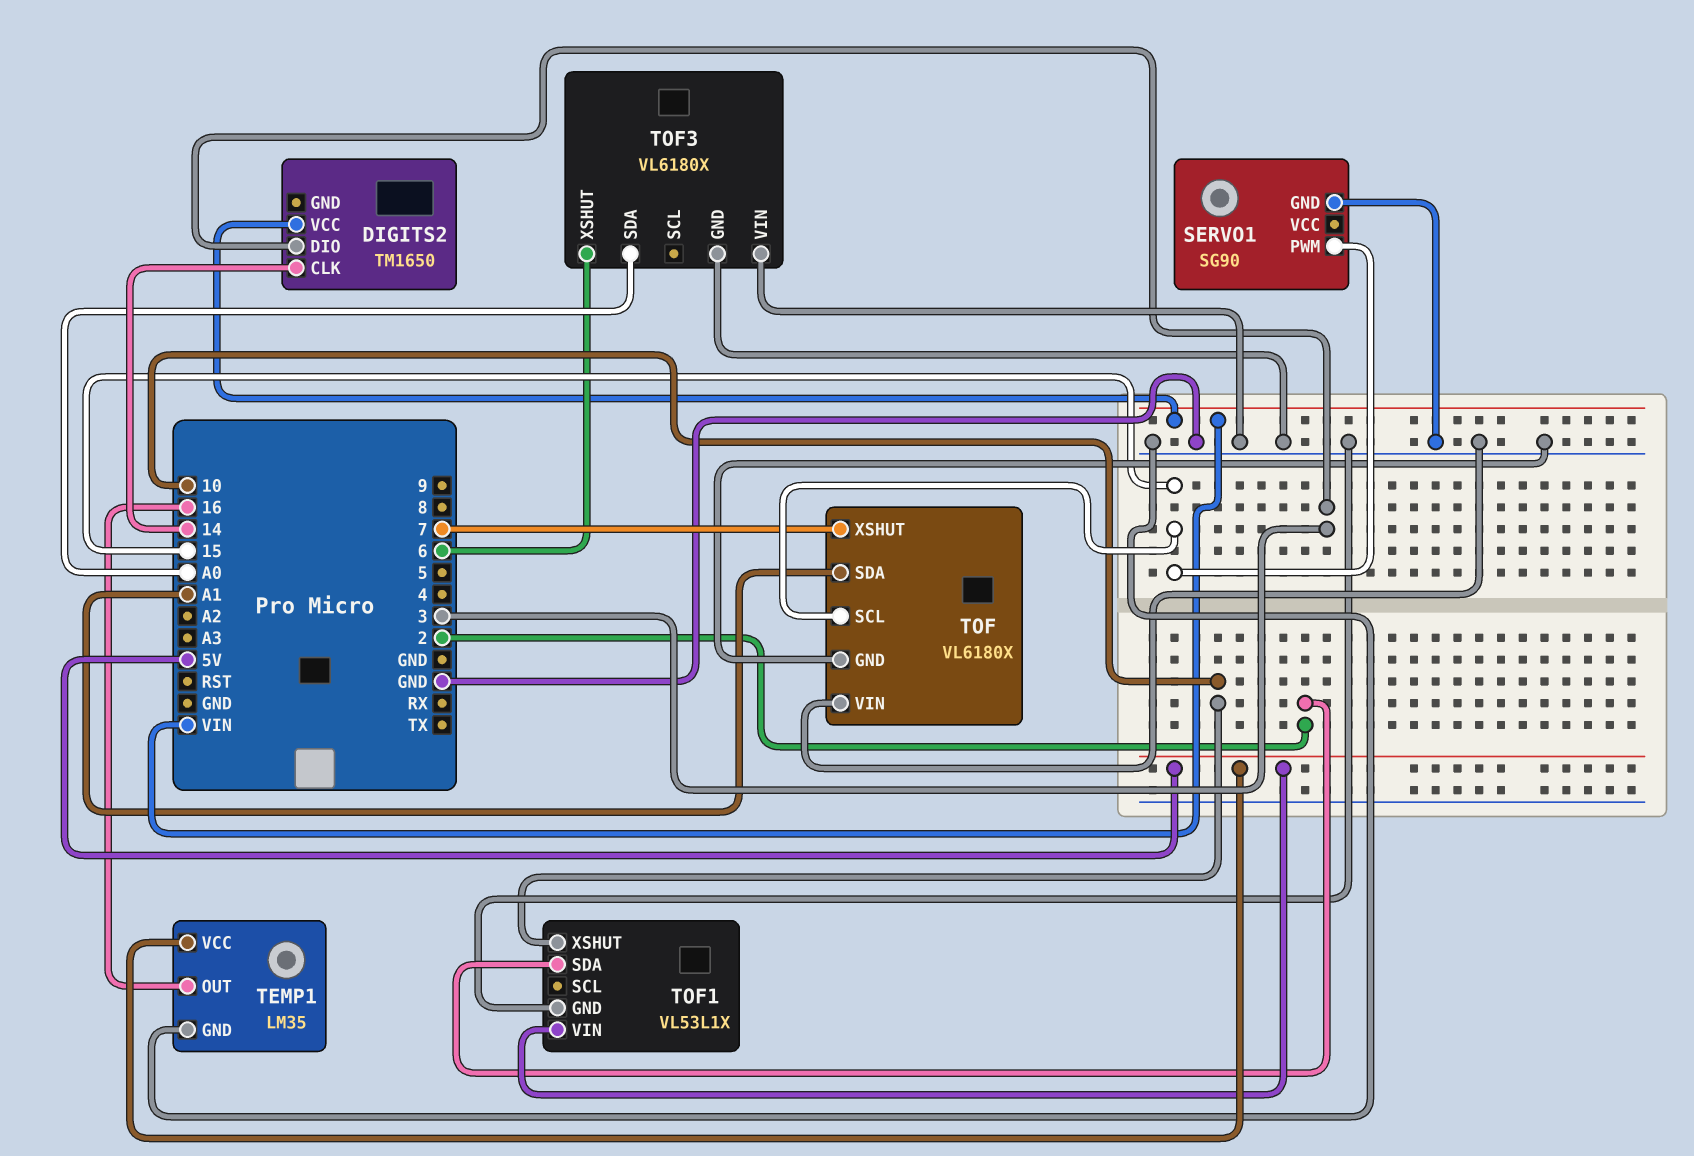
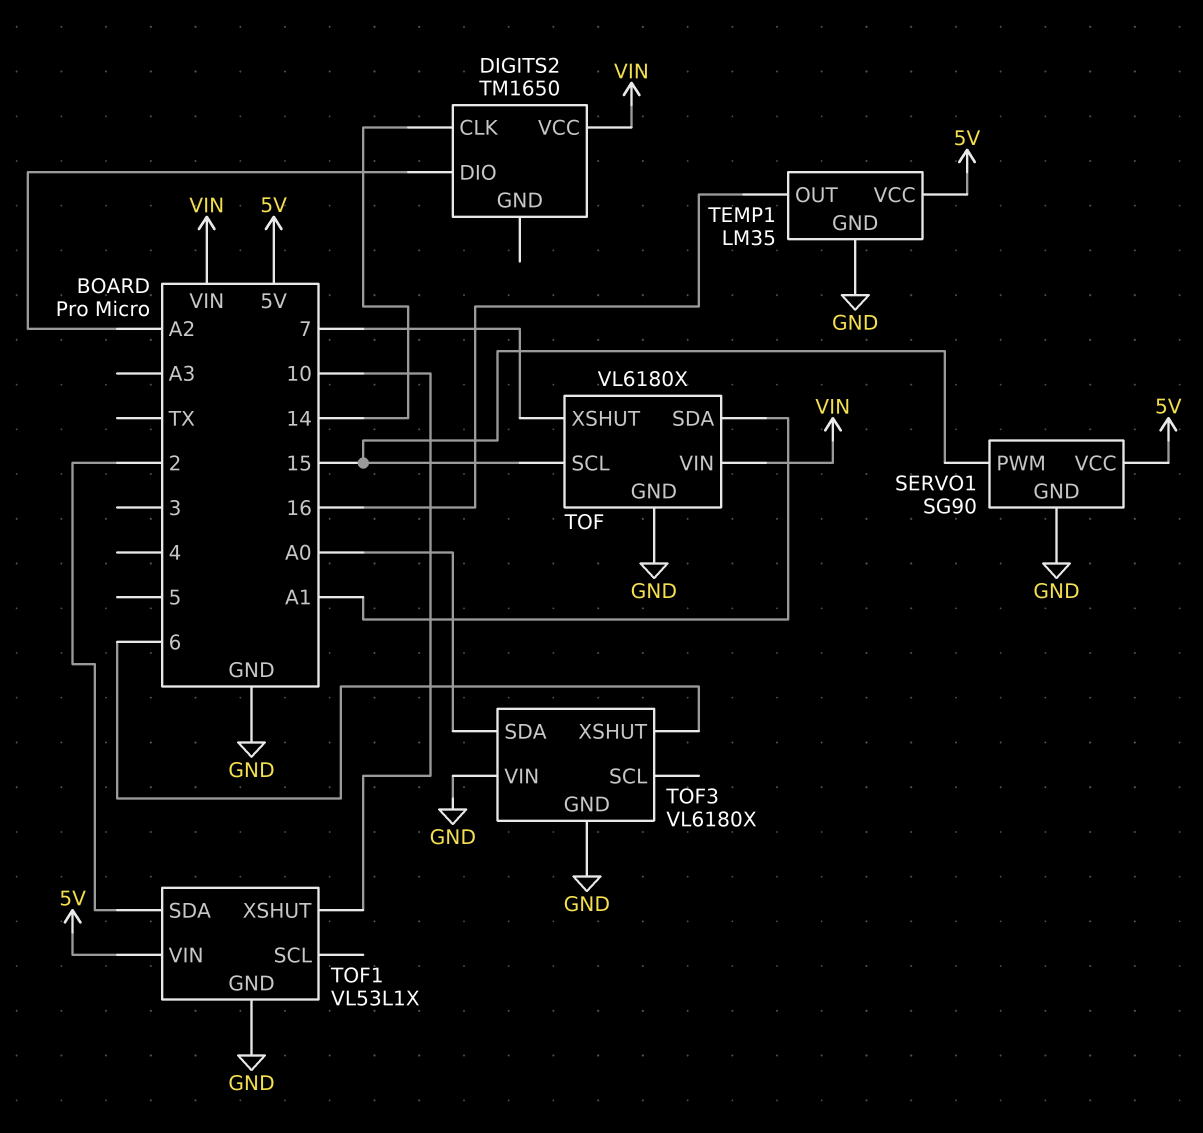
DIGITS2 pin DIO: 3 -> A2
SERVO1 pin VCC: none -> 5V
TOF pin VIN: GND -> VIN

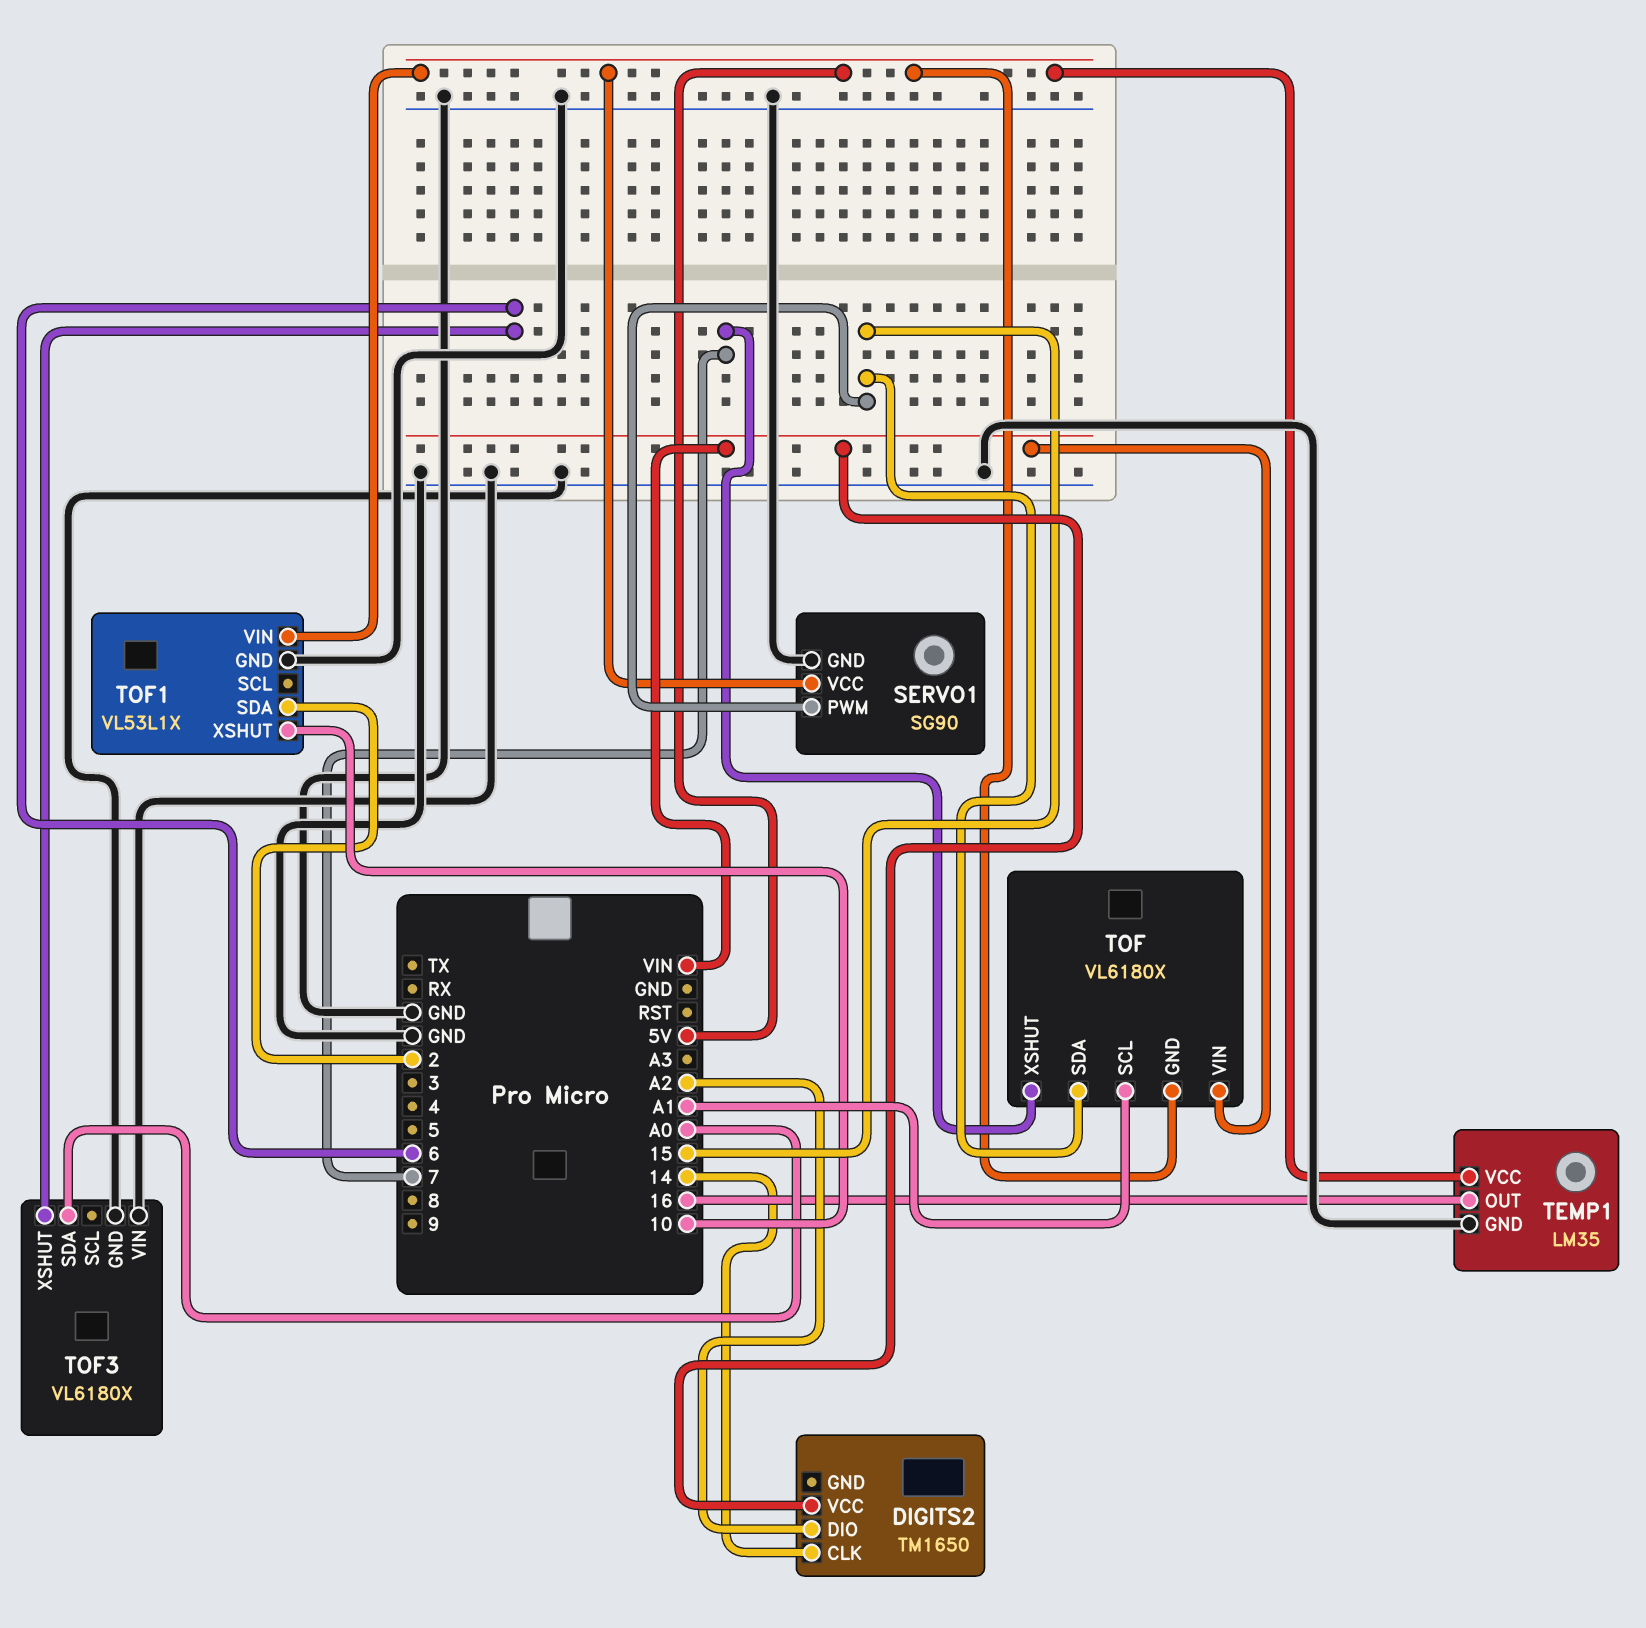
TOF pin GND: GND -> 5V
TOF pin SCL: 15 -> A1
TOF pin SDA: A1 -> 15

